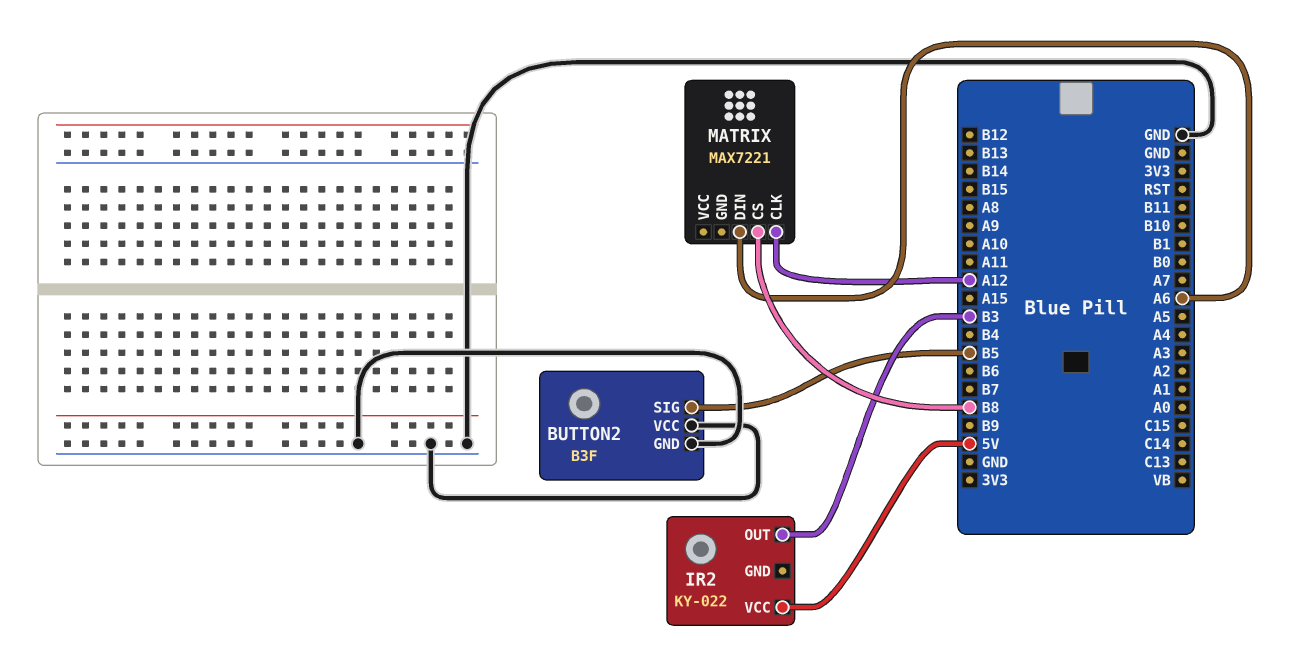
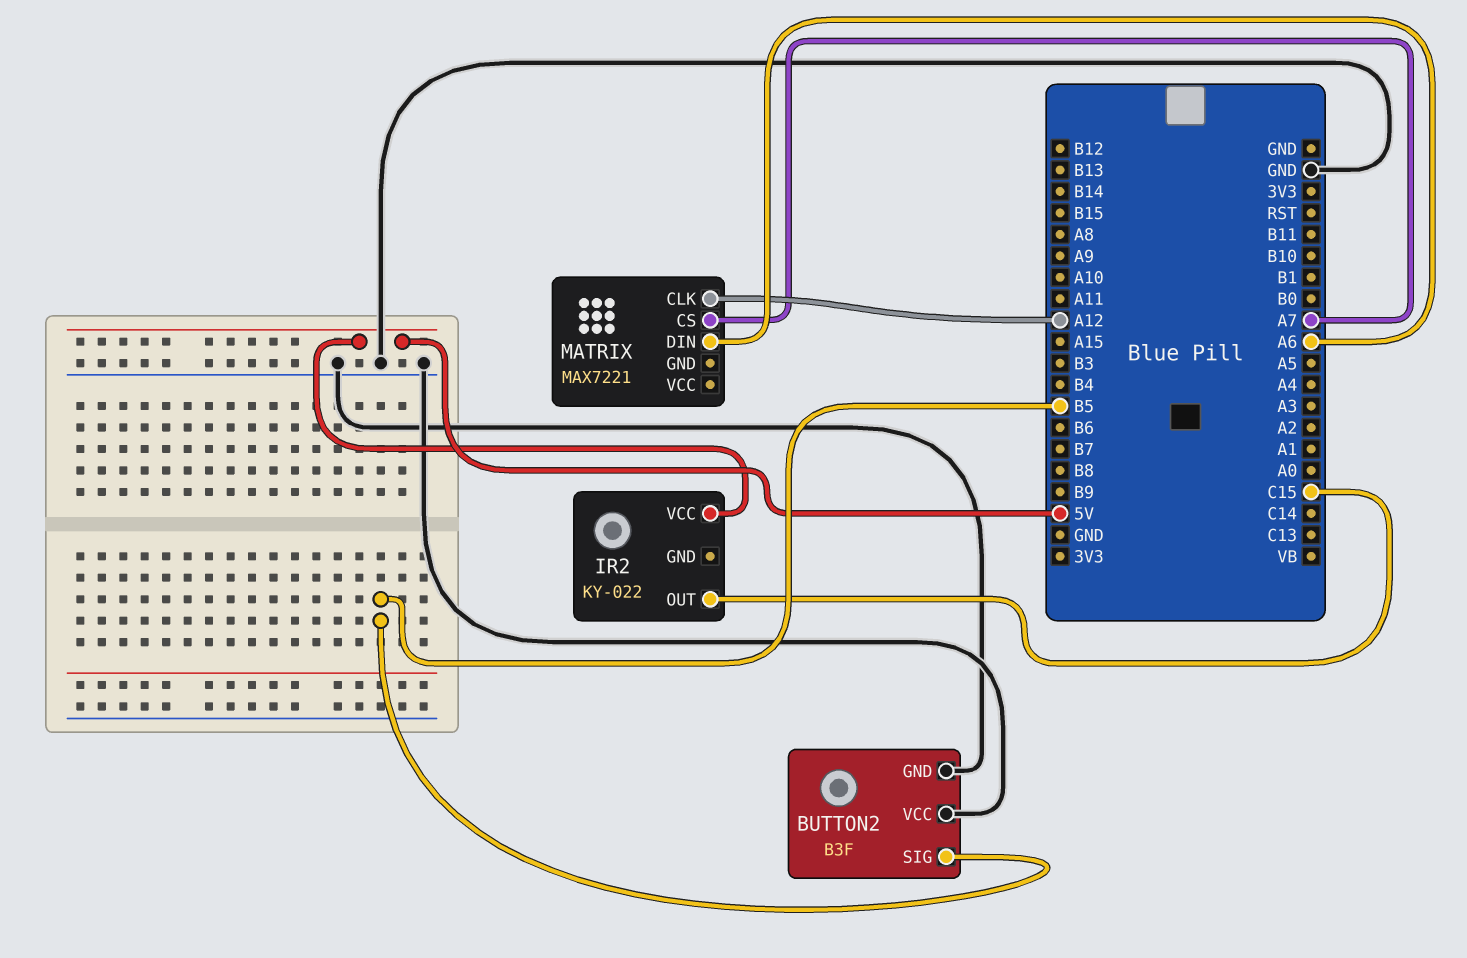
IR2 pin OUT: B3 -> C15
MATRIX pin CS: B8 -> A7

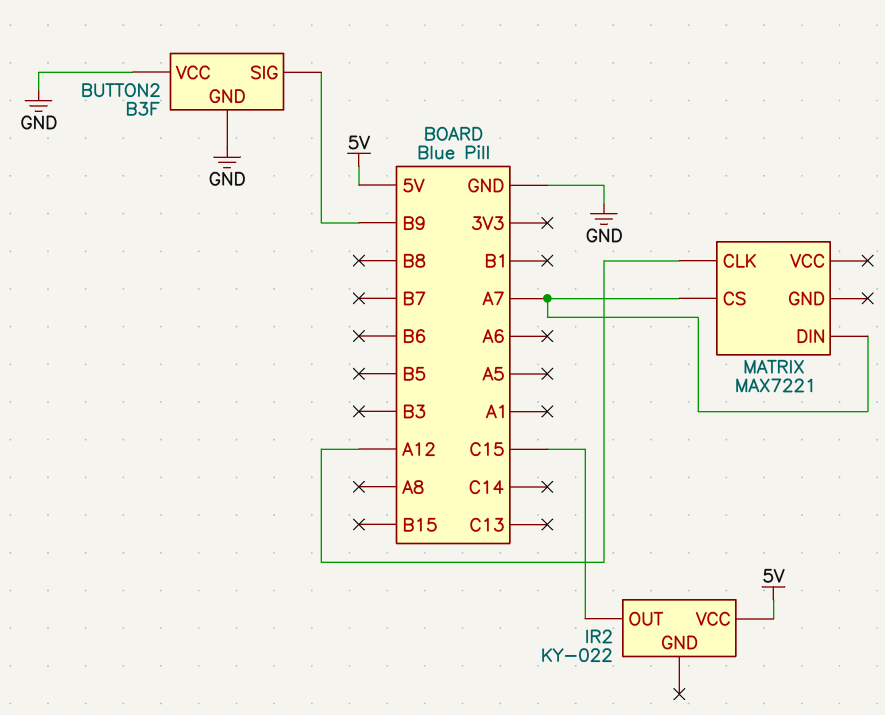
BUTTON2 pin SIG: B5 -> B9
MATRIX pin DIN: A6 -> A7

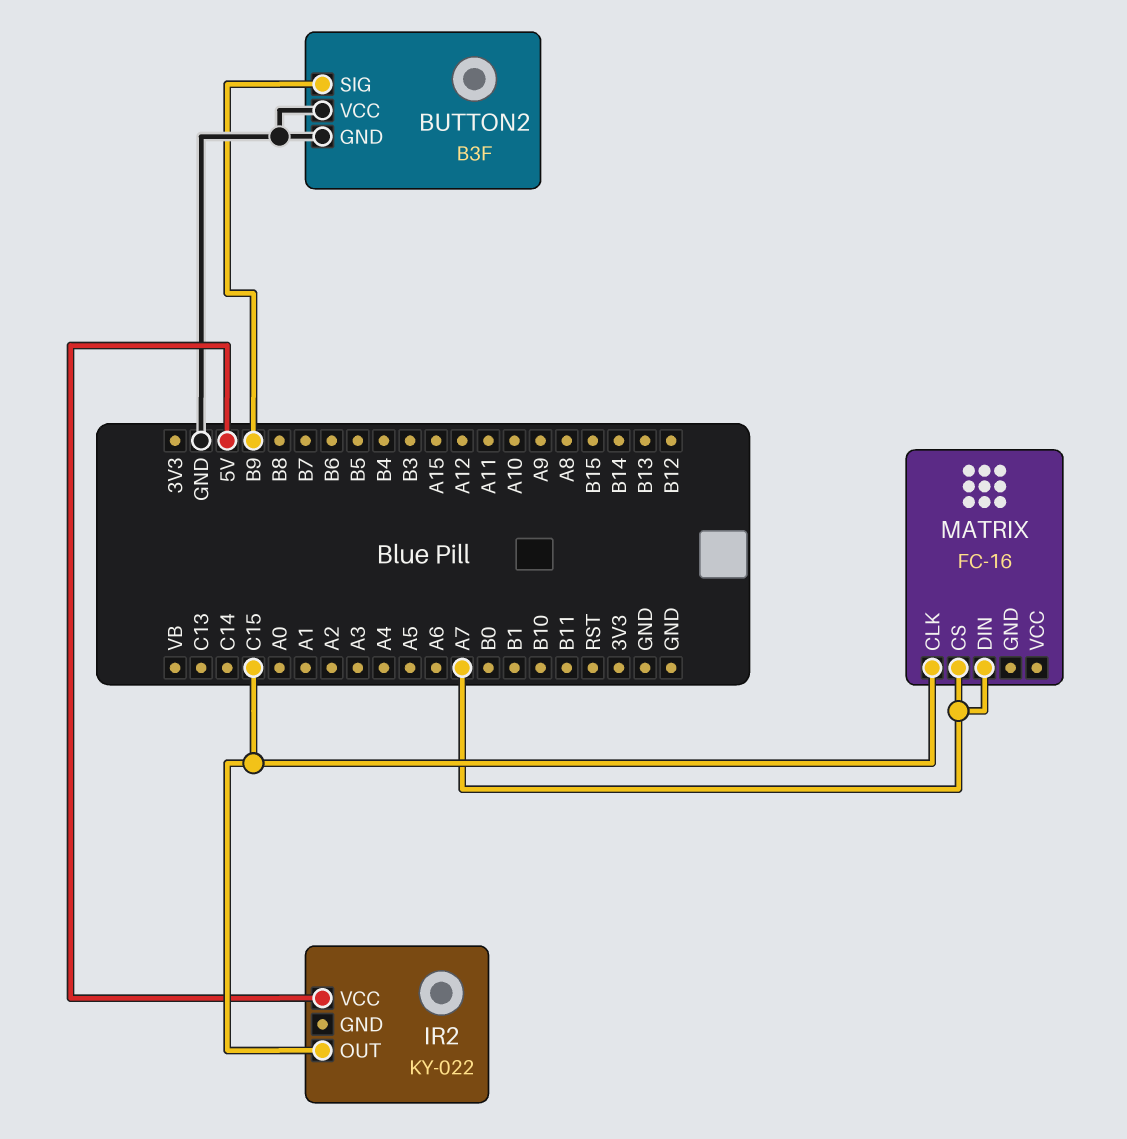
MATRIX: MAX7221 -> FC-16
MATRIX pin CLK: A12 -> C15

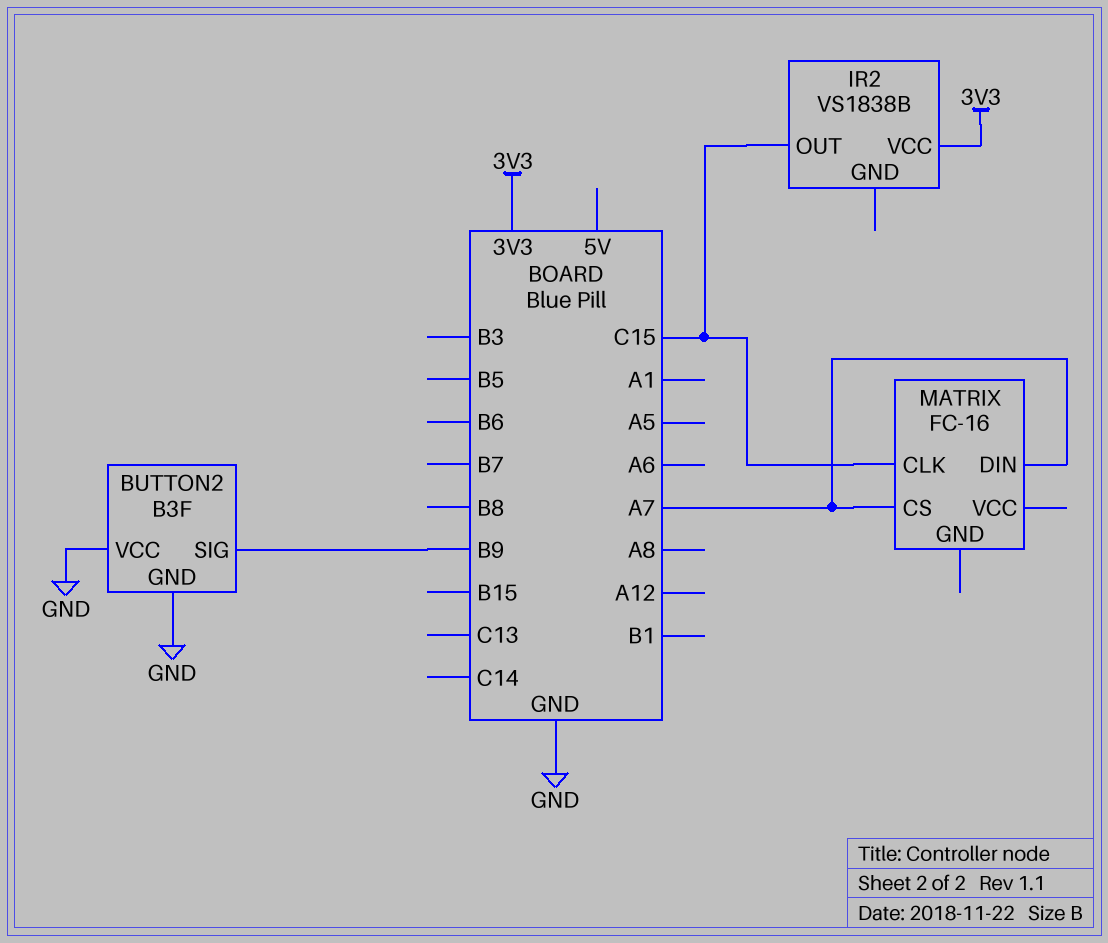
IR2: KY-022 -> VS1838B
IR2 pin VCC: 5V -> 3V3

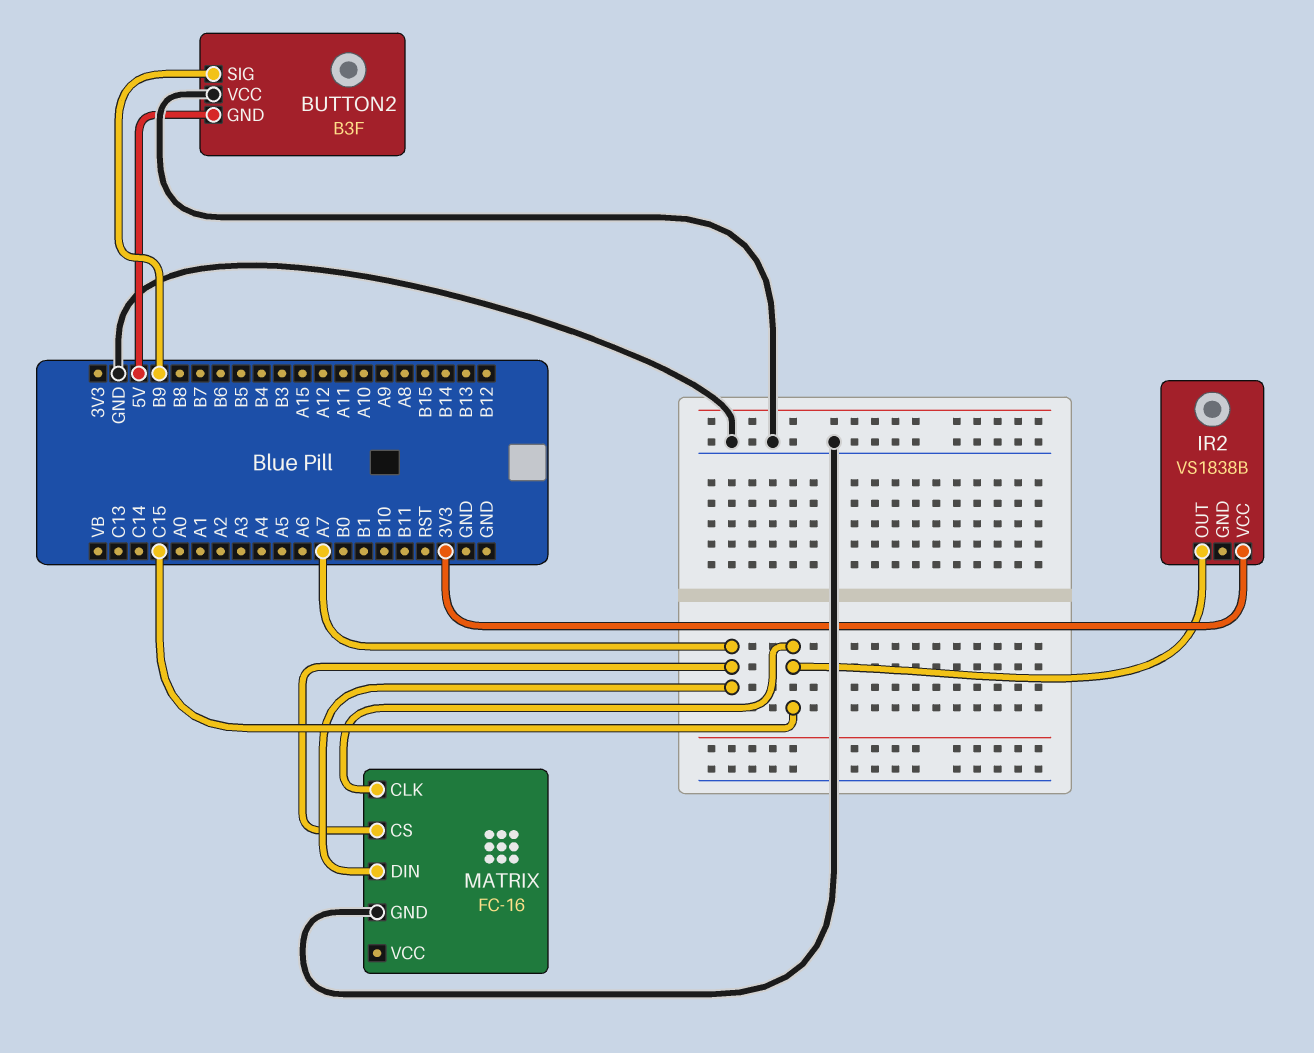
BUTTON2 pin GND: GND -> 5V
MATRIX pin GND: none -> GND

